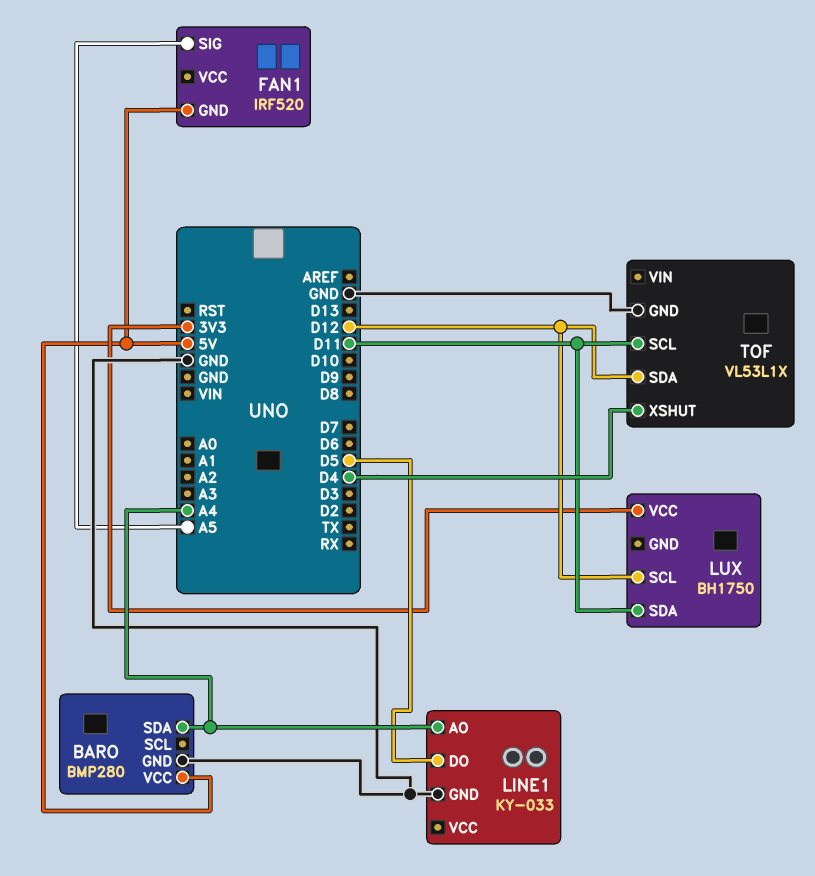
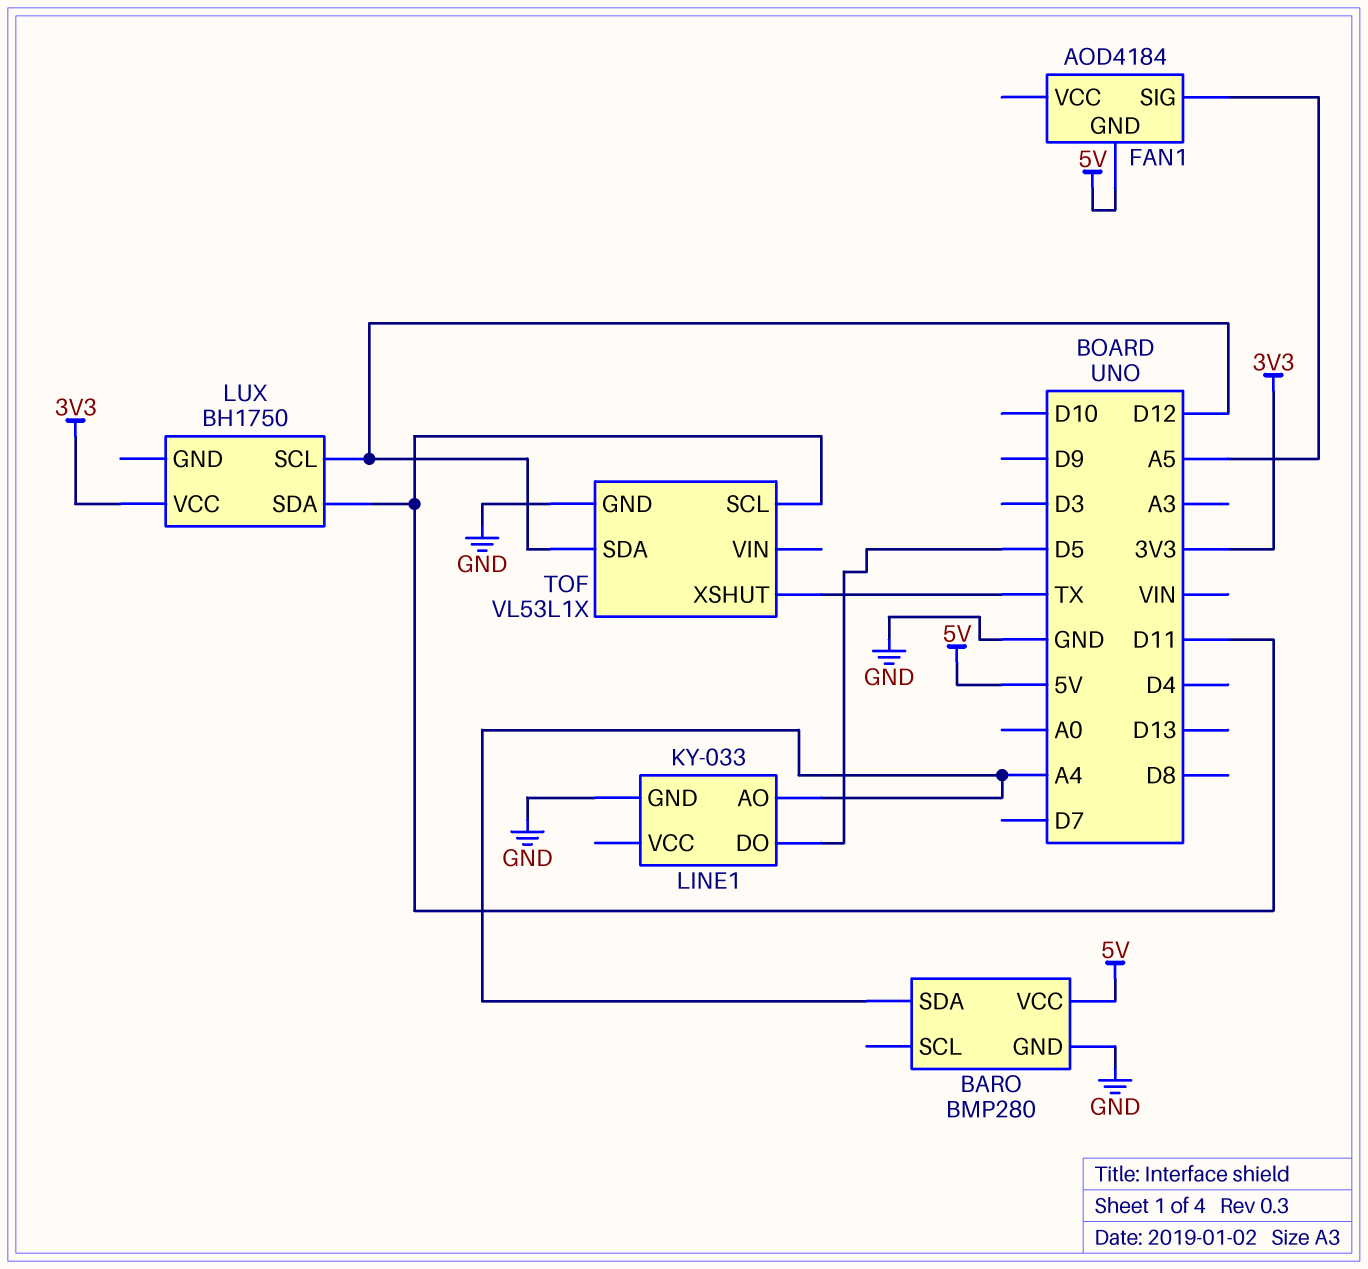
FAN1: IRF520 -> AOD4184
TOF pin XSHUT: D4 -> TX

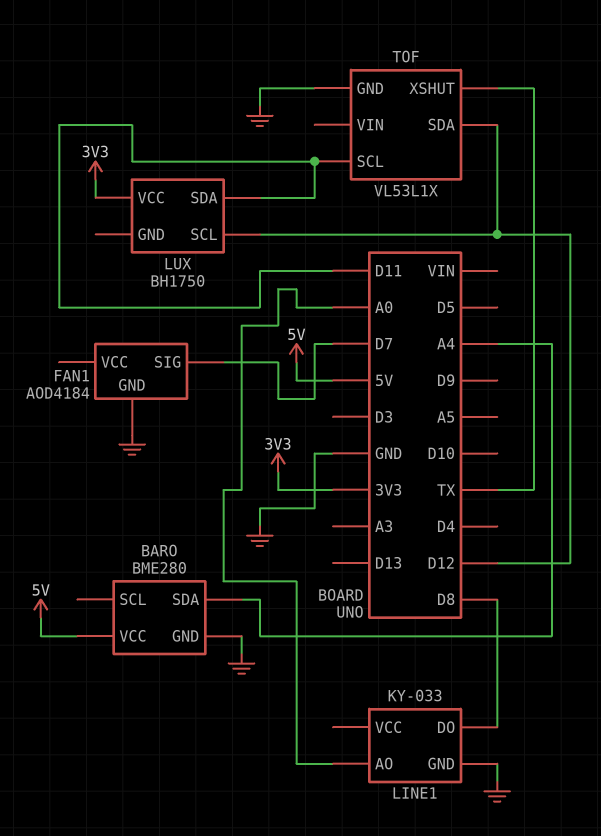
BARO: BMP280 -> BME280
FAN1 pin GND: 5V -> GND
FAN1 pin SIG: A5 -> D7
LINE1 pin AO: A4 -> A0
LINE1 pin DO: D5 -> D8

